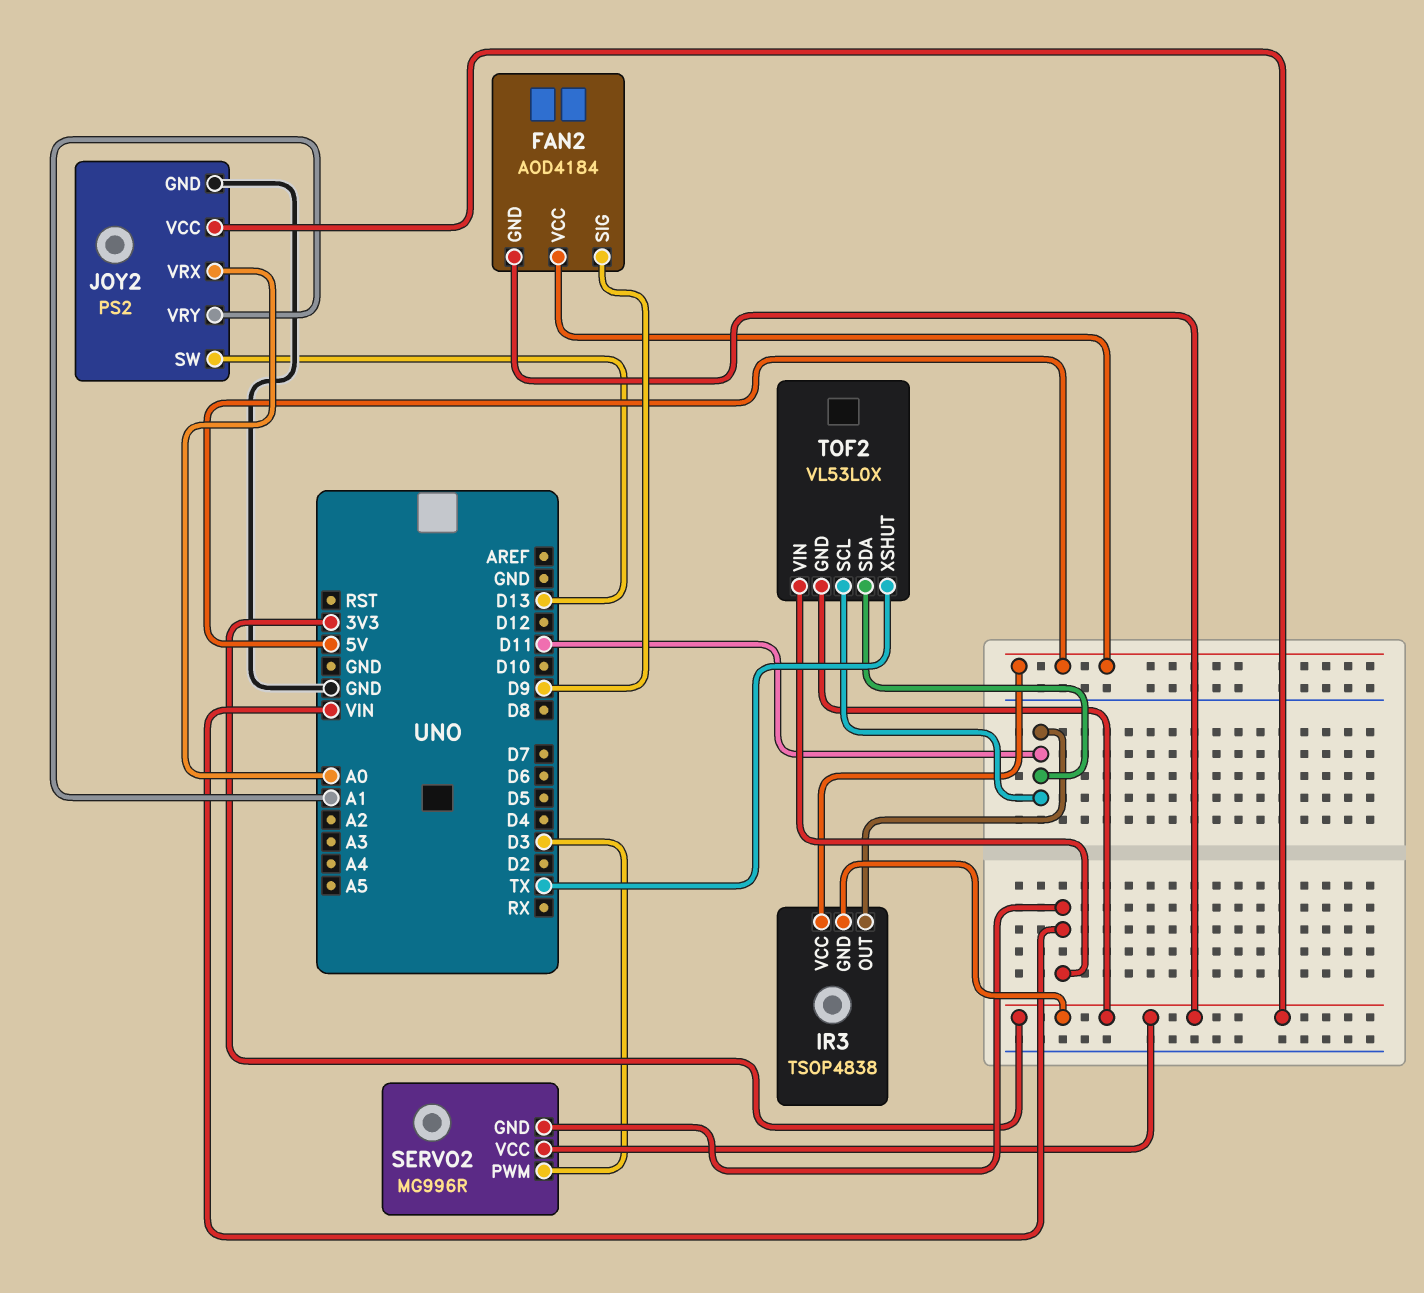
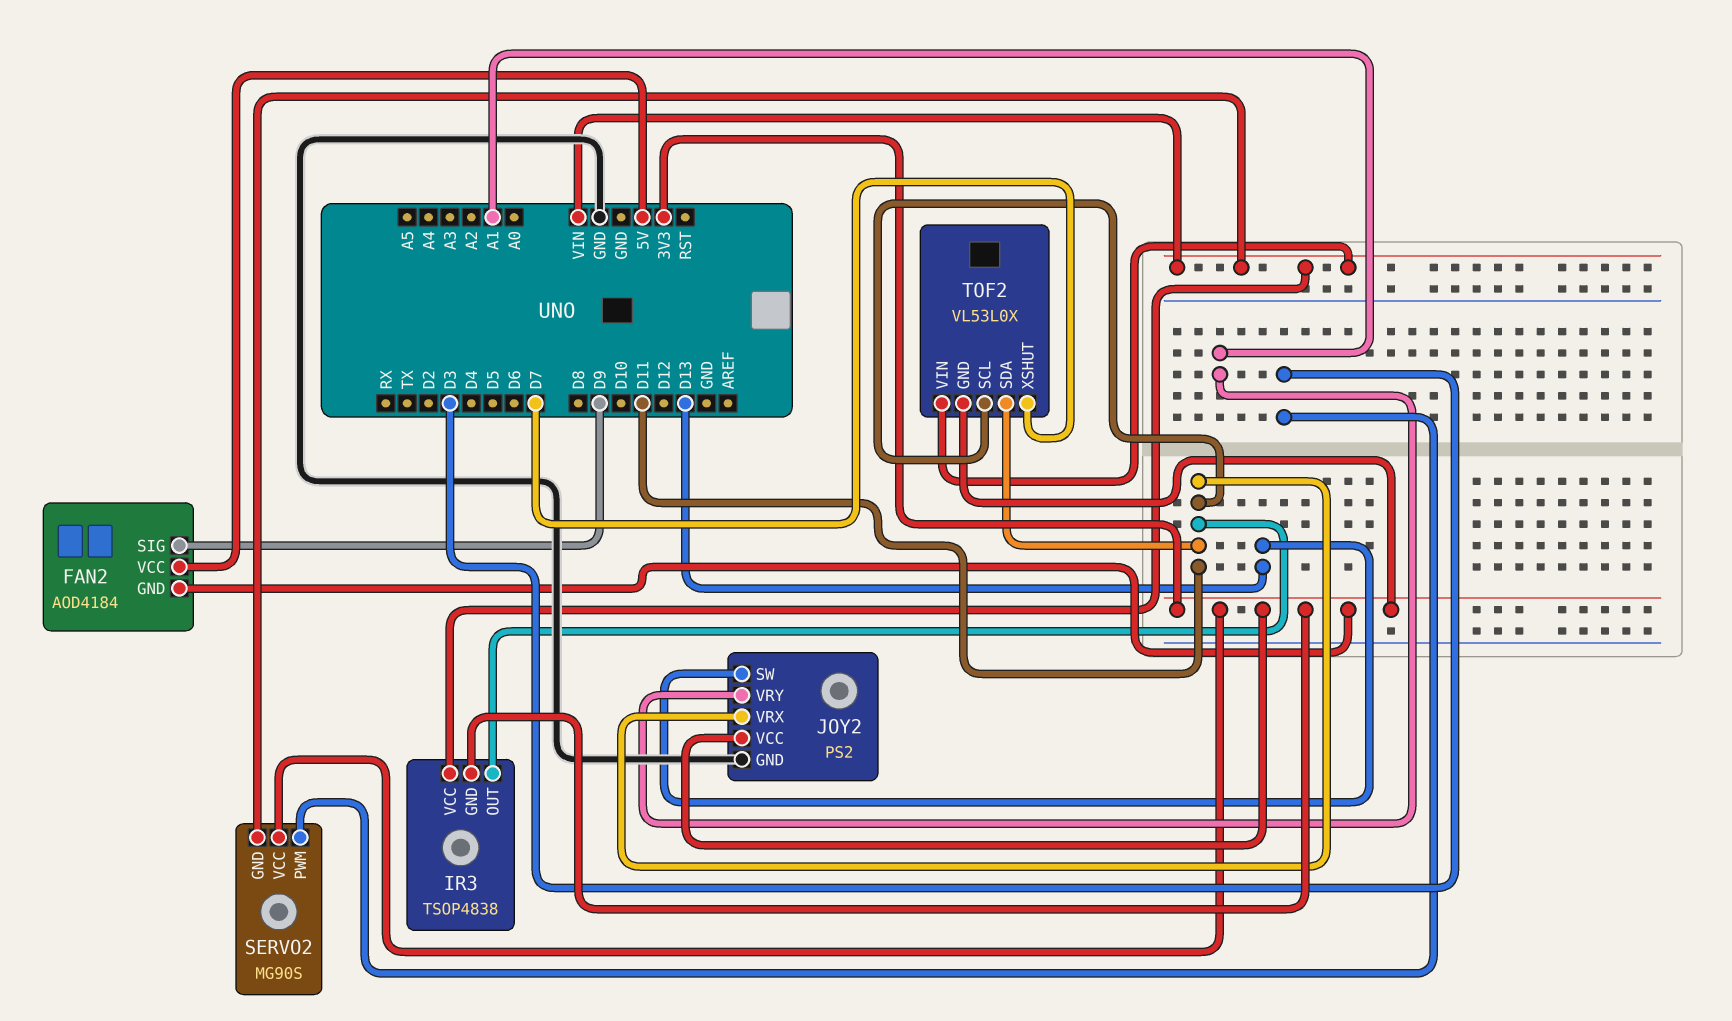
IR3 pin VCC: 5V -> VIN
JOY2 pin VRX: A0 -> D11
SERVO2: MG996R -> MG90S
TOF2 pin XSHUT: TX -> D7

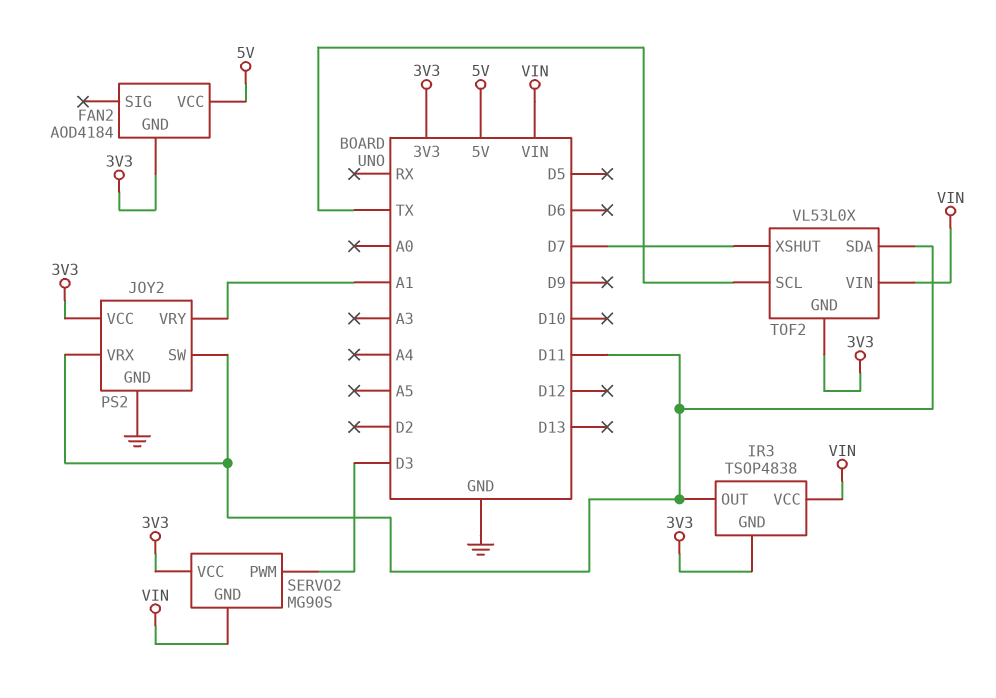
FAN2 pin SIG: D9 -> none
JOY2 pin SW: D13 -> D11
TOF2 pin SCL: D11 -> TX

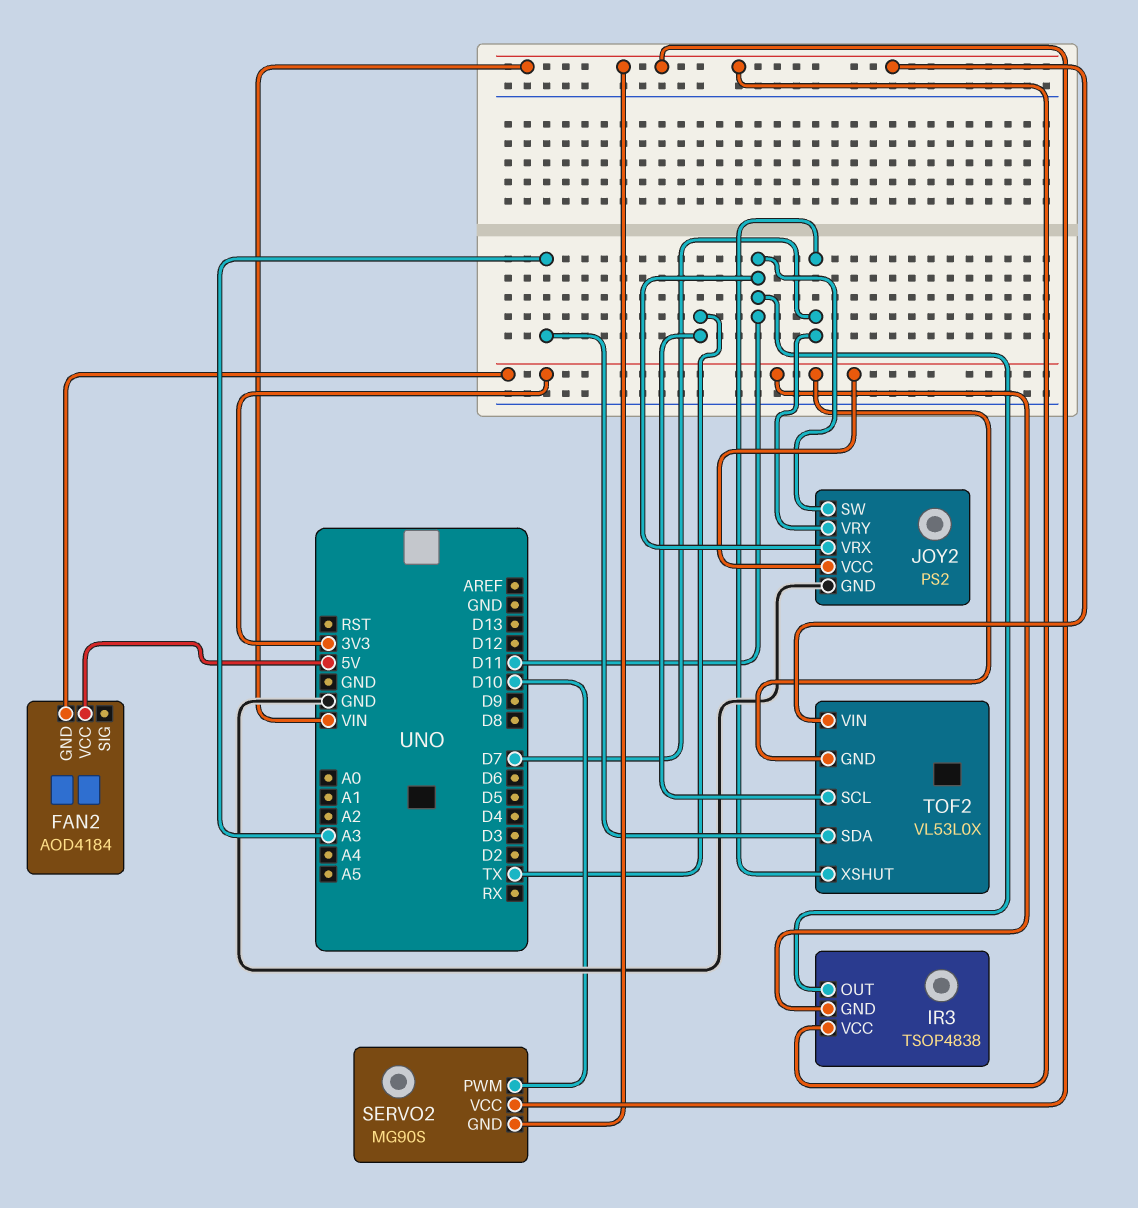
JOY2 pin VRY: A1 -> D7
SERVO2 pin PWM: D3 -> D10
SERVO2 pin VCC: 3V3 -> VIN
TOF2 pin SDA: D11 -> A3

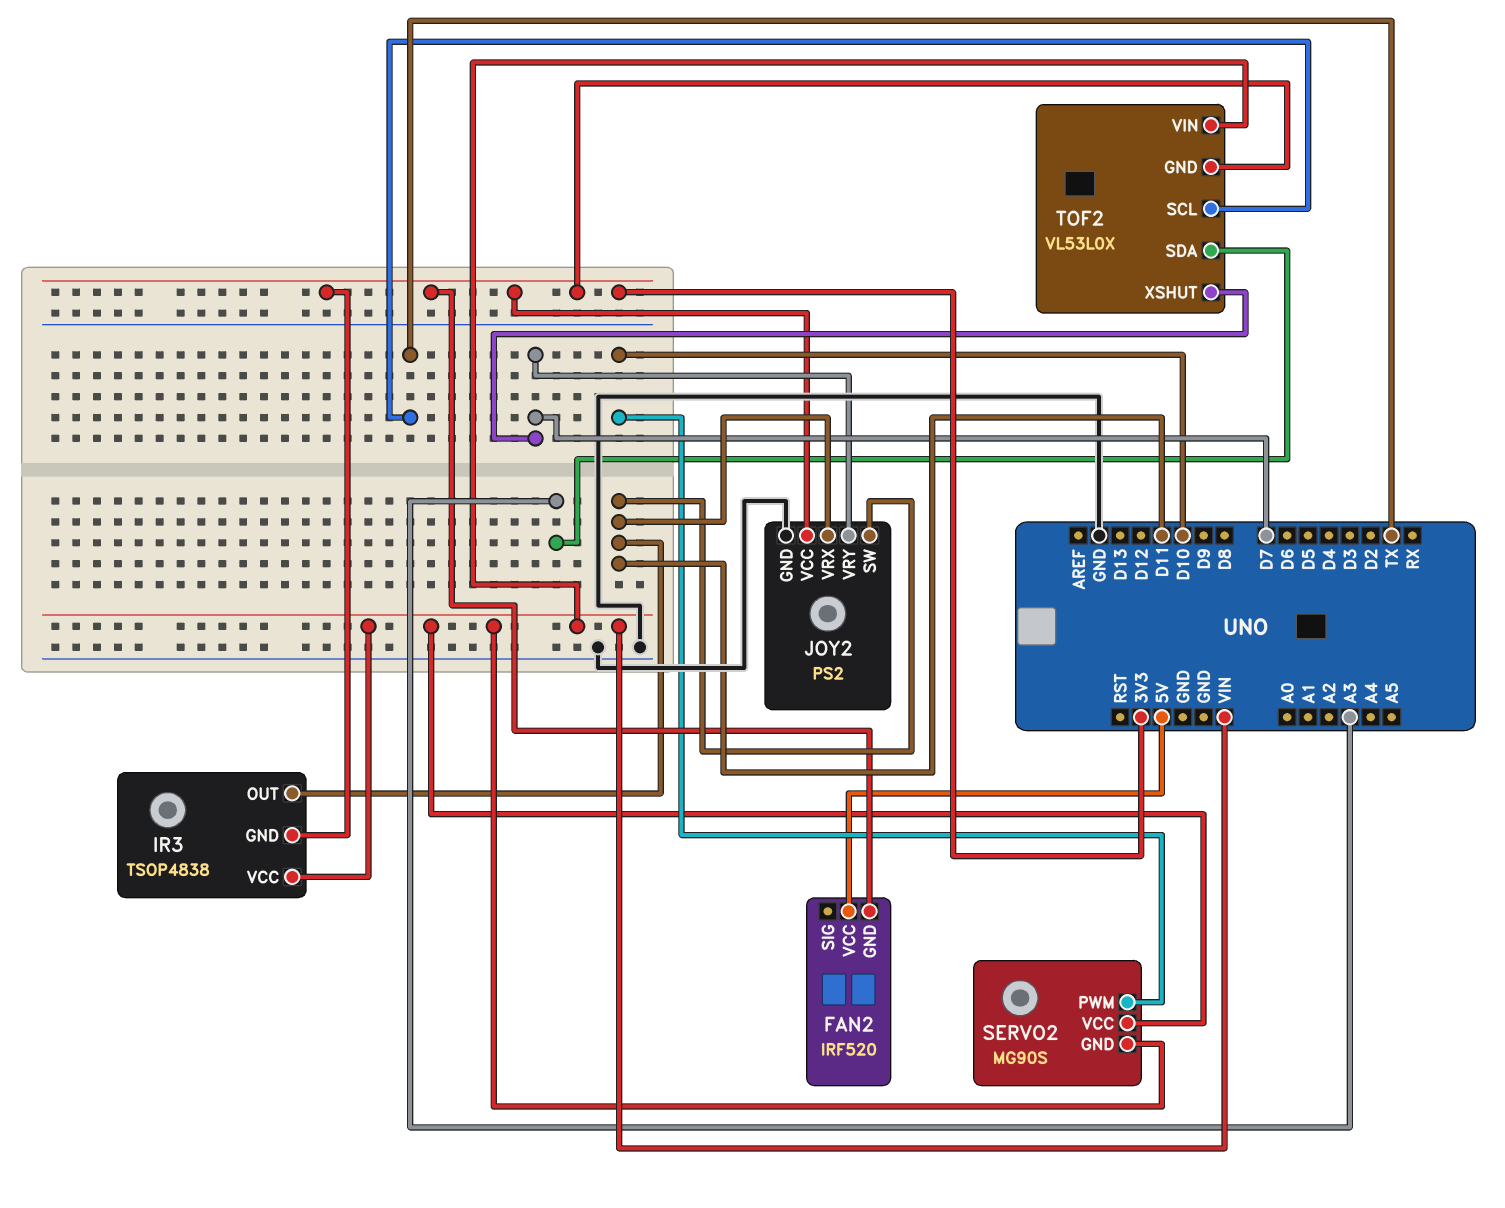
FAN2: AOD4184 -> IRF520

